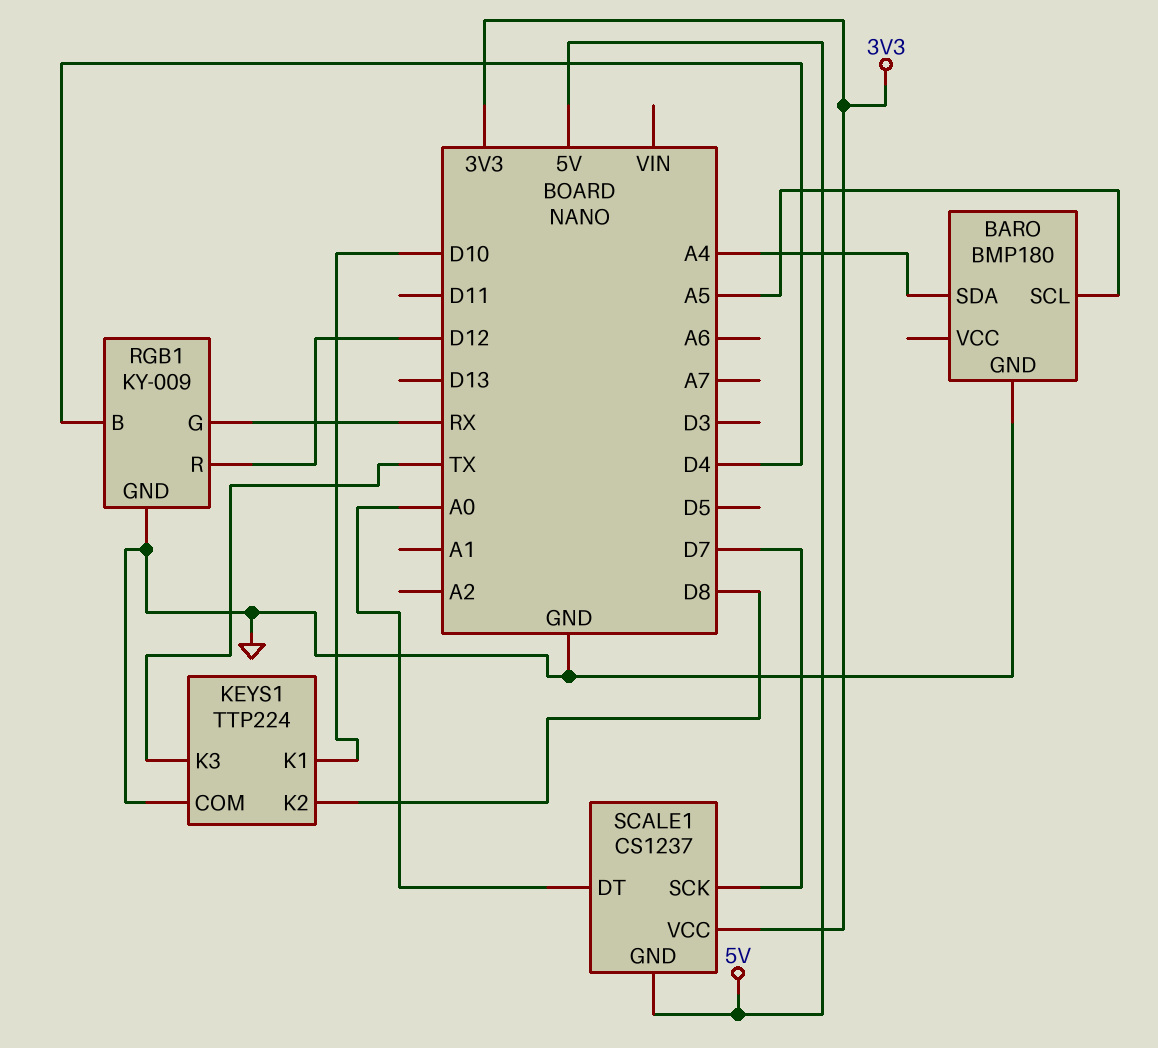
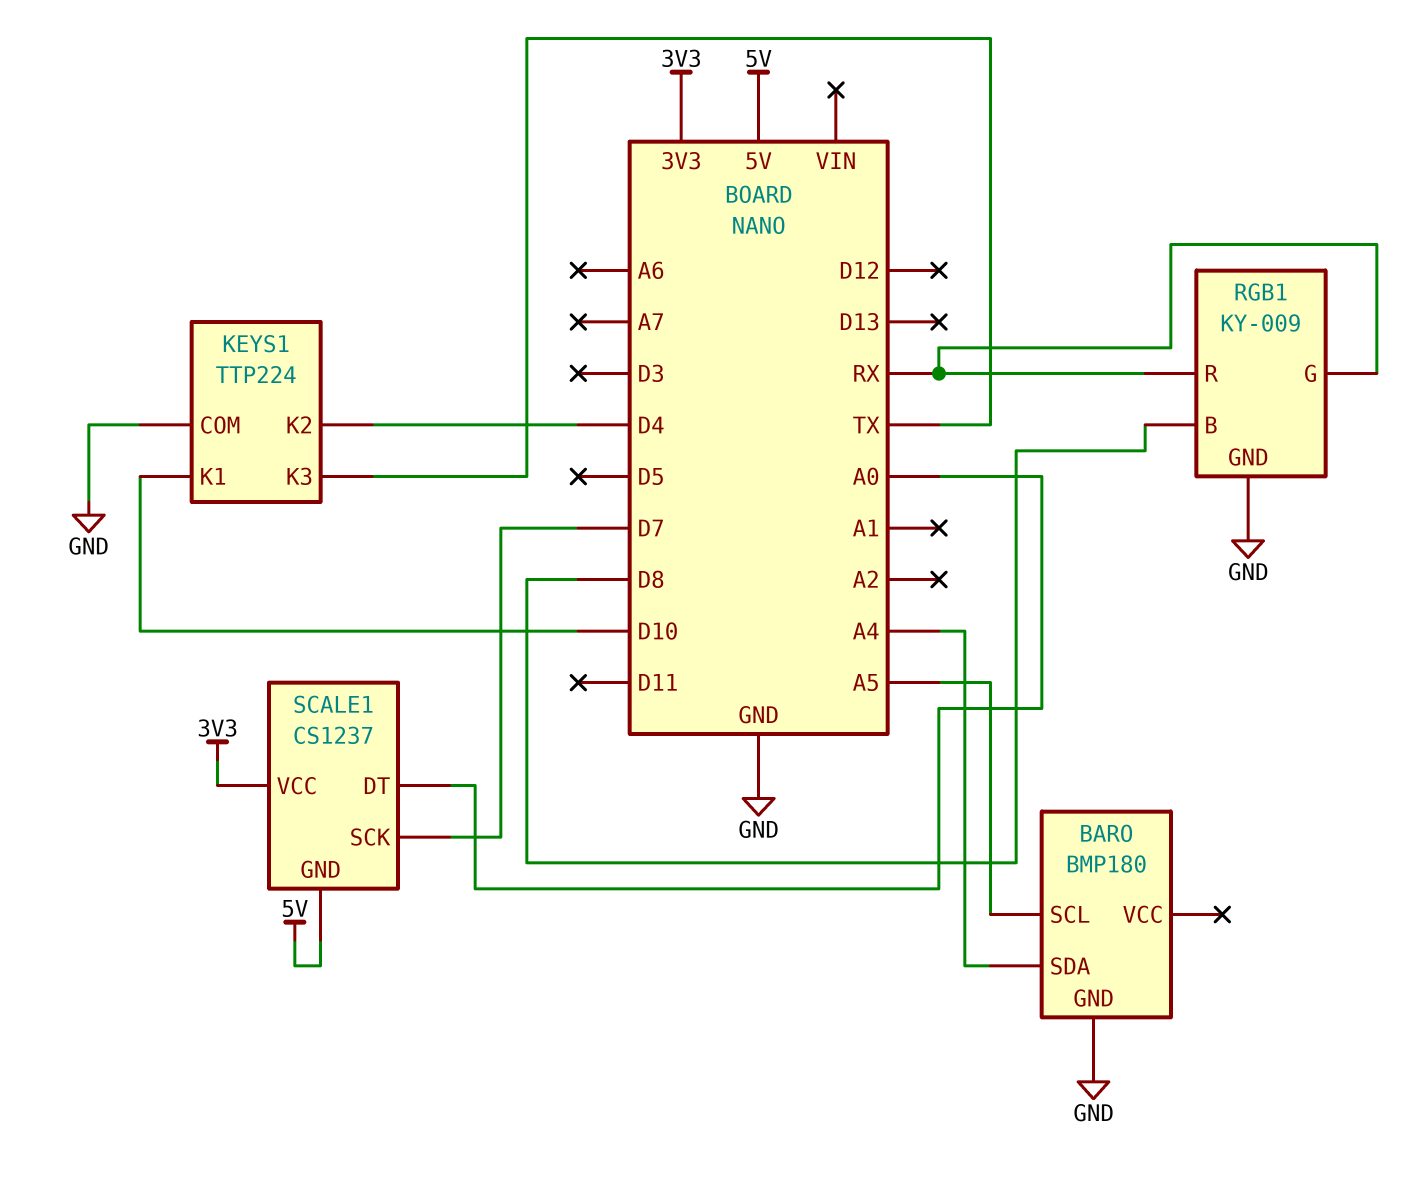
KEYS1 pin K2: D8 -> D4
RGB1 pin B: D4 -> D8
RGB1 pin R: D12 -> RX

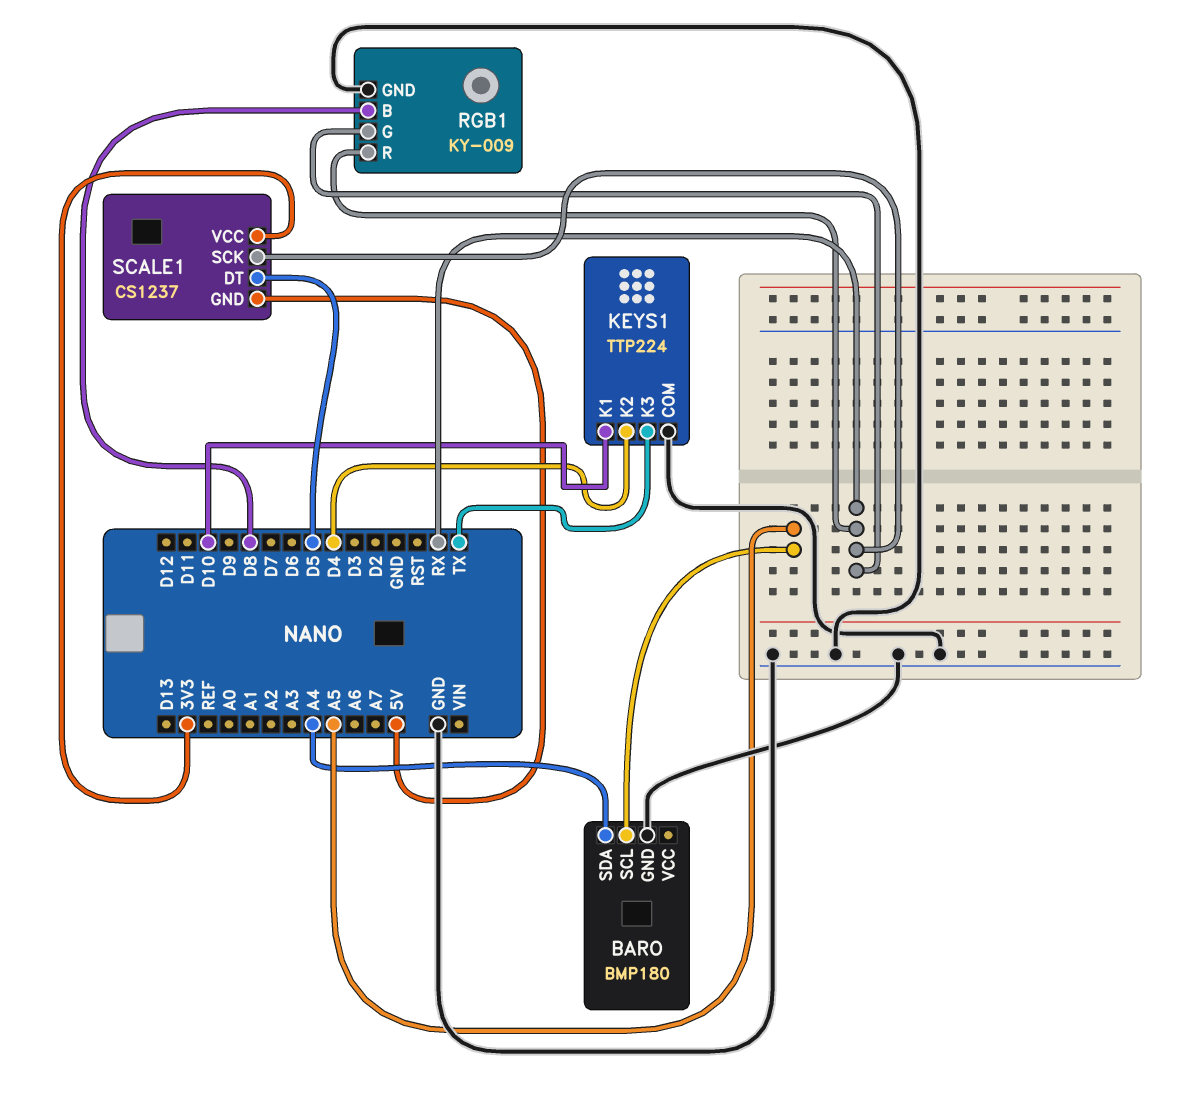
SCALE1 pin DT: A0 -> D5
SCALE1 pin SCK: D7 -> RX

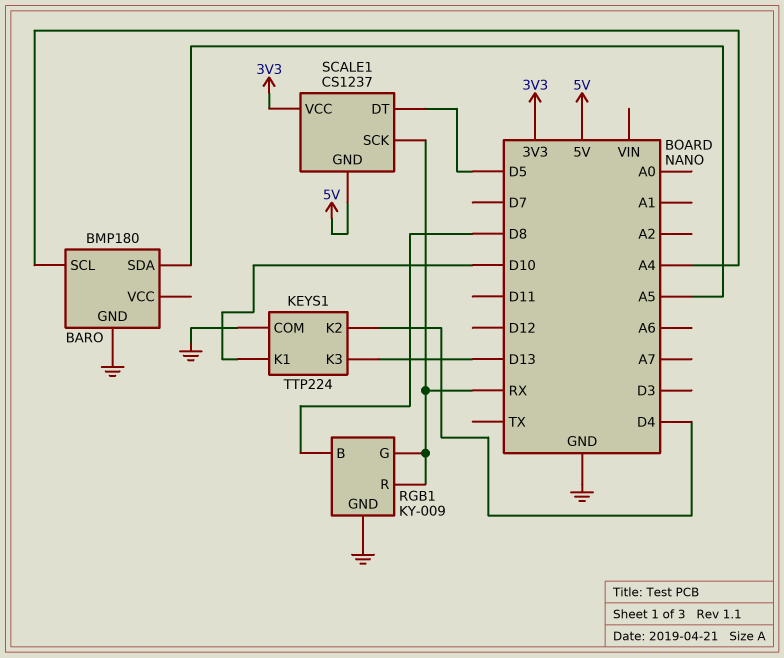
BARO pin SCL: A5 -> A4
BARO pin SDA: A4 -> A5
KEYS1 pin K3: TX -> D13

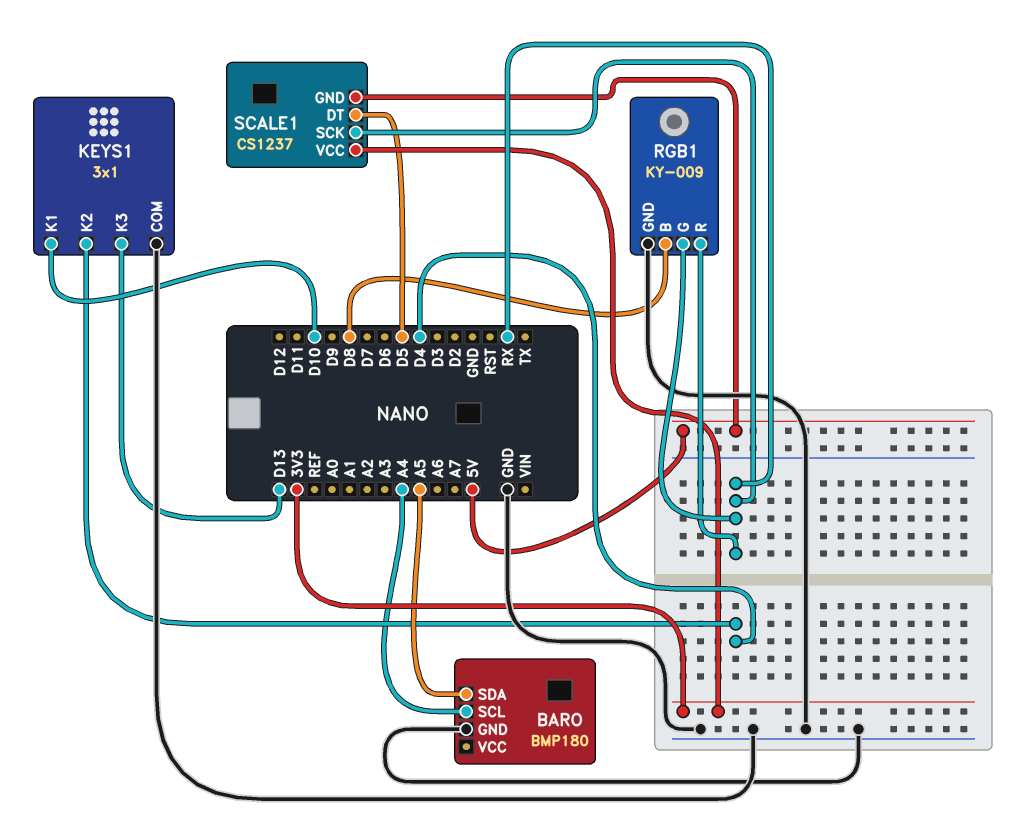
KEYS1: TTP224 -> 3x1

